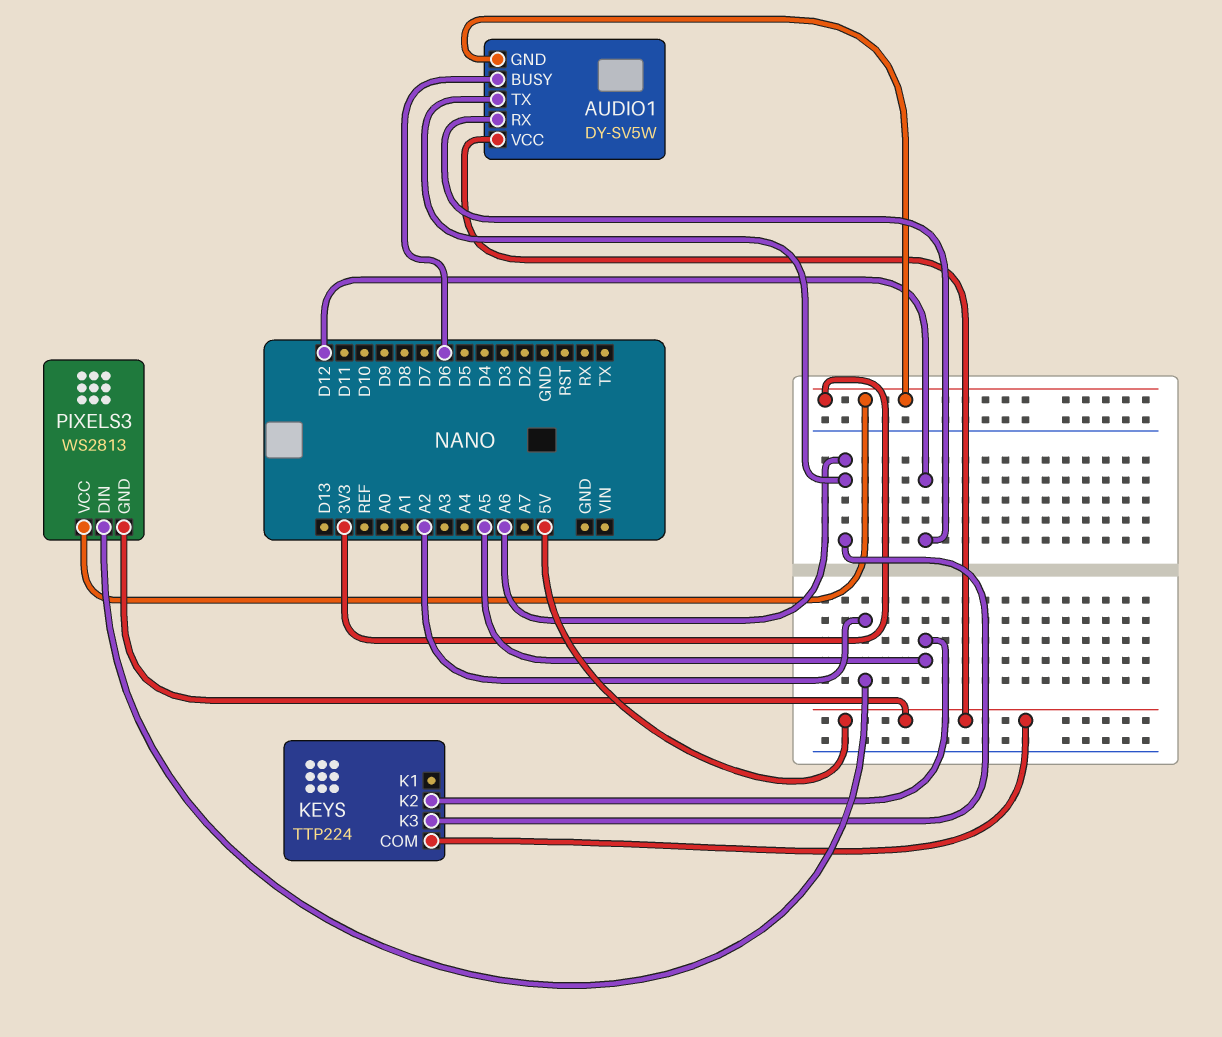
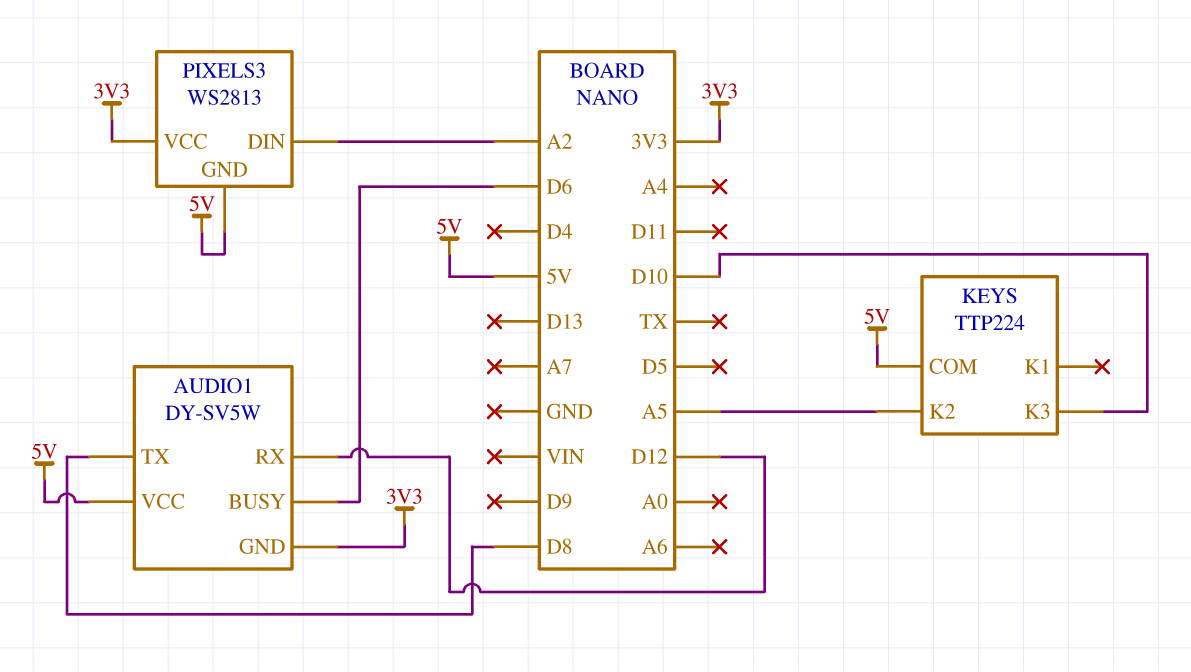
AUDIO1 pin TX: A6 -> D8
KEYS pin K3: A6 -> D10

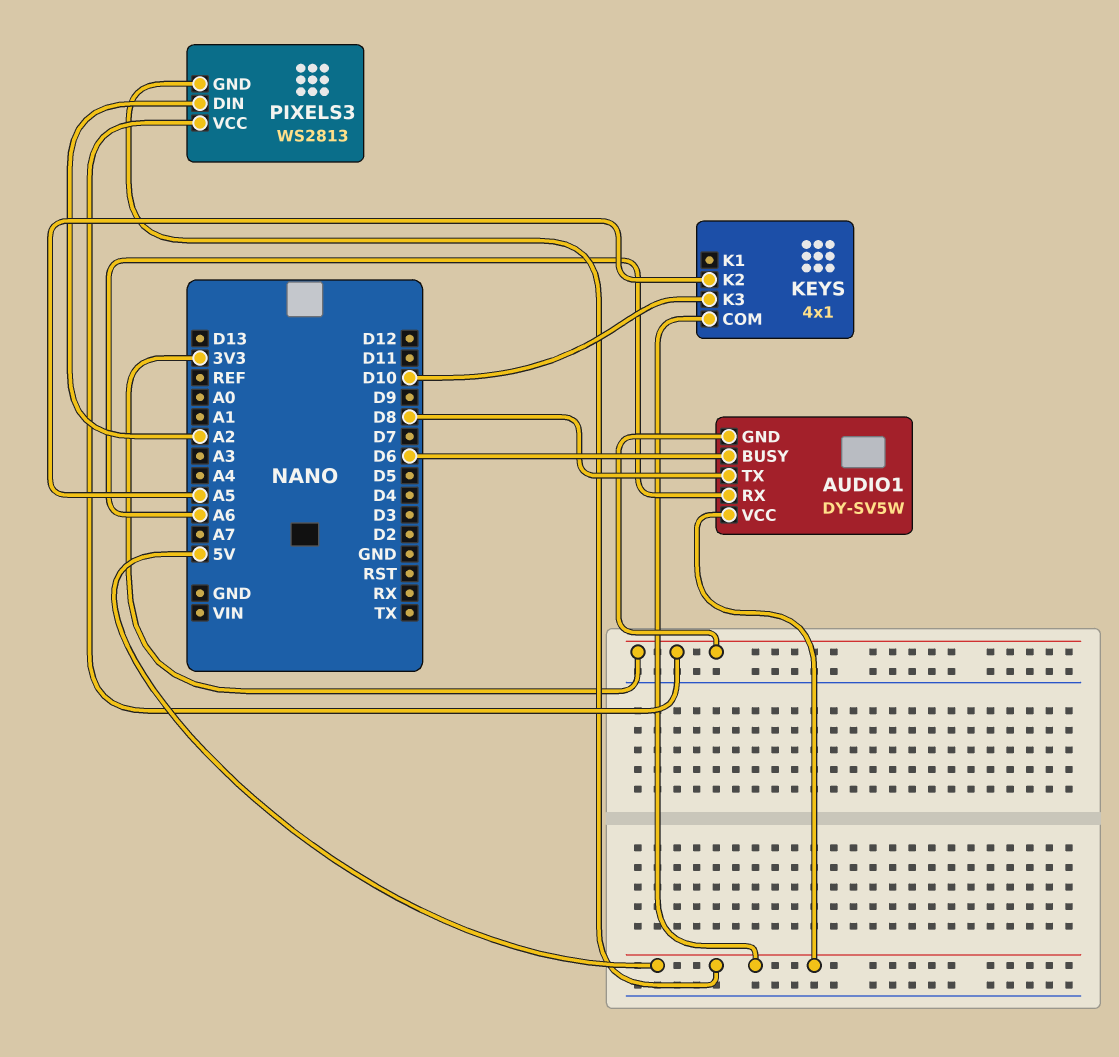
AUDIO1 pin RX: D12 -> A6
KEYS: TTP224 -> 4x1

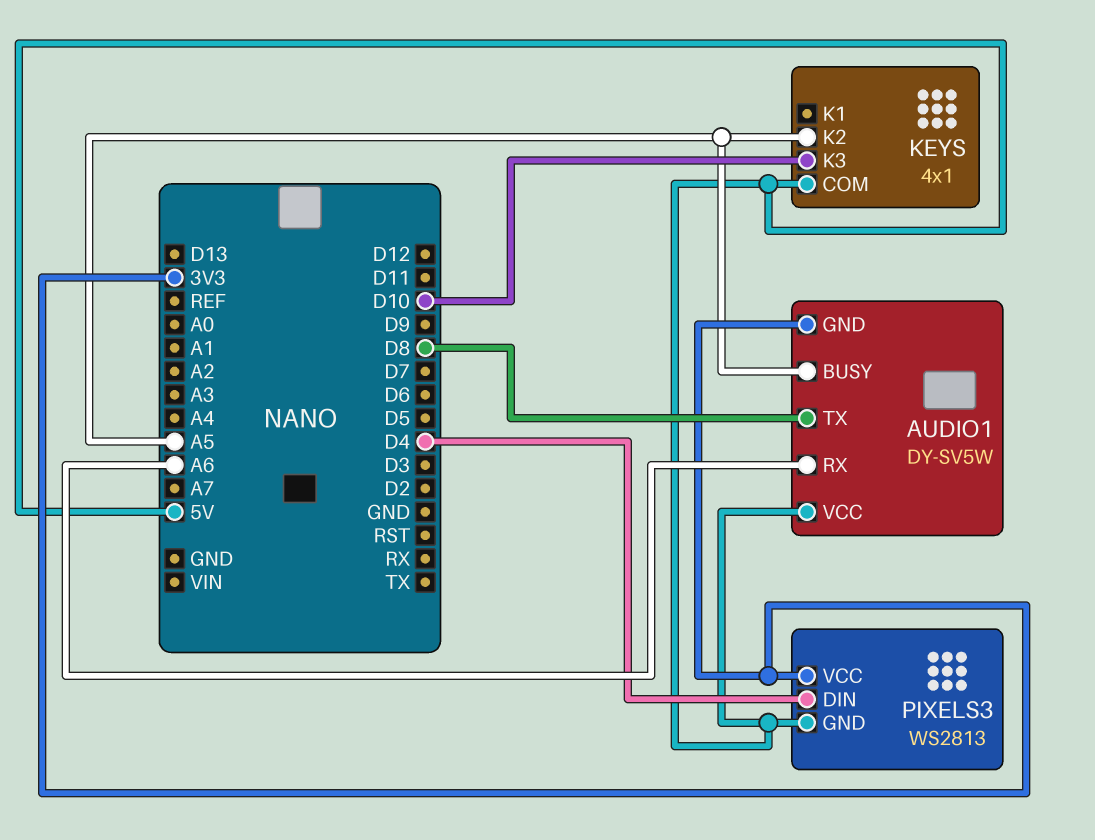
AUDIO1 pin BUSY: D6 -> A5
PIXELS3 pin DIN: A2 -> D4

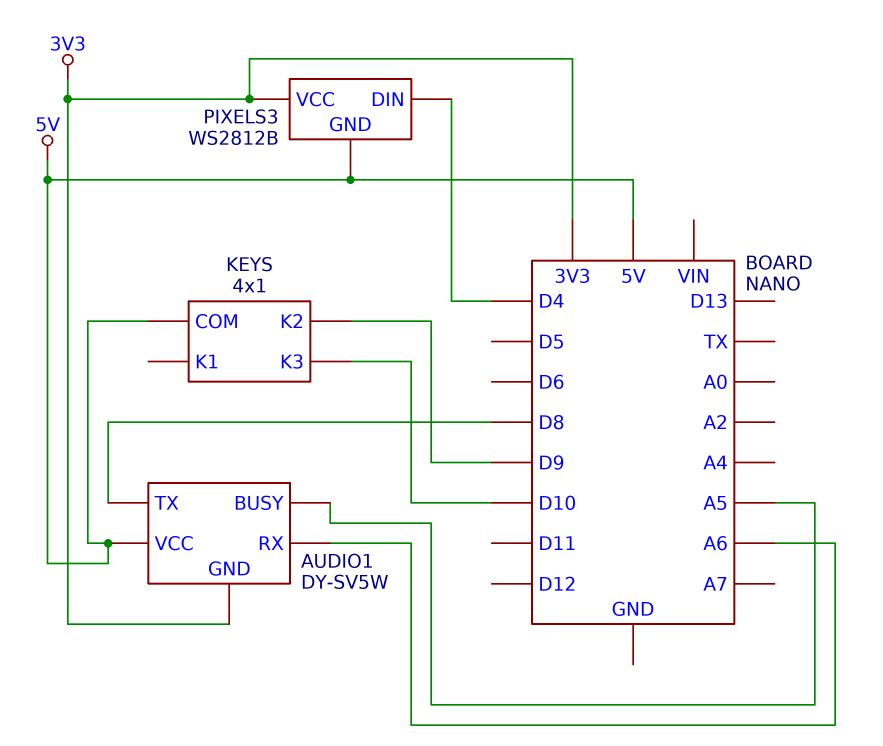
KEYS pin K2: A5 -> D9
PIXELS3: WS2813 -> WS2812B

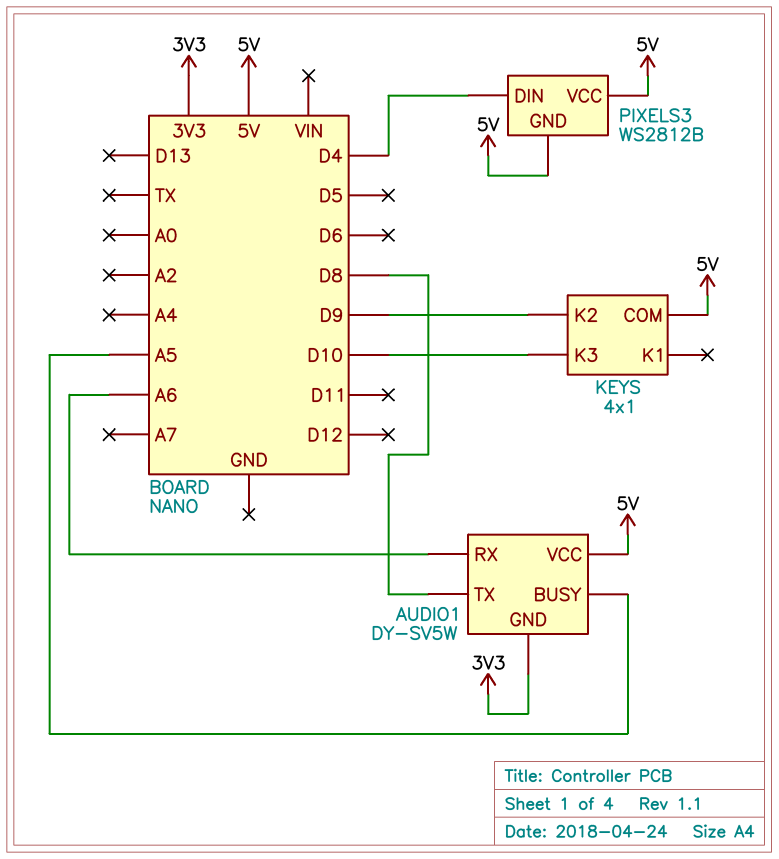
PIXELS3 pin VCC: 3V3 -> 5V

